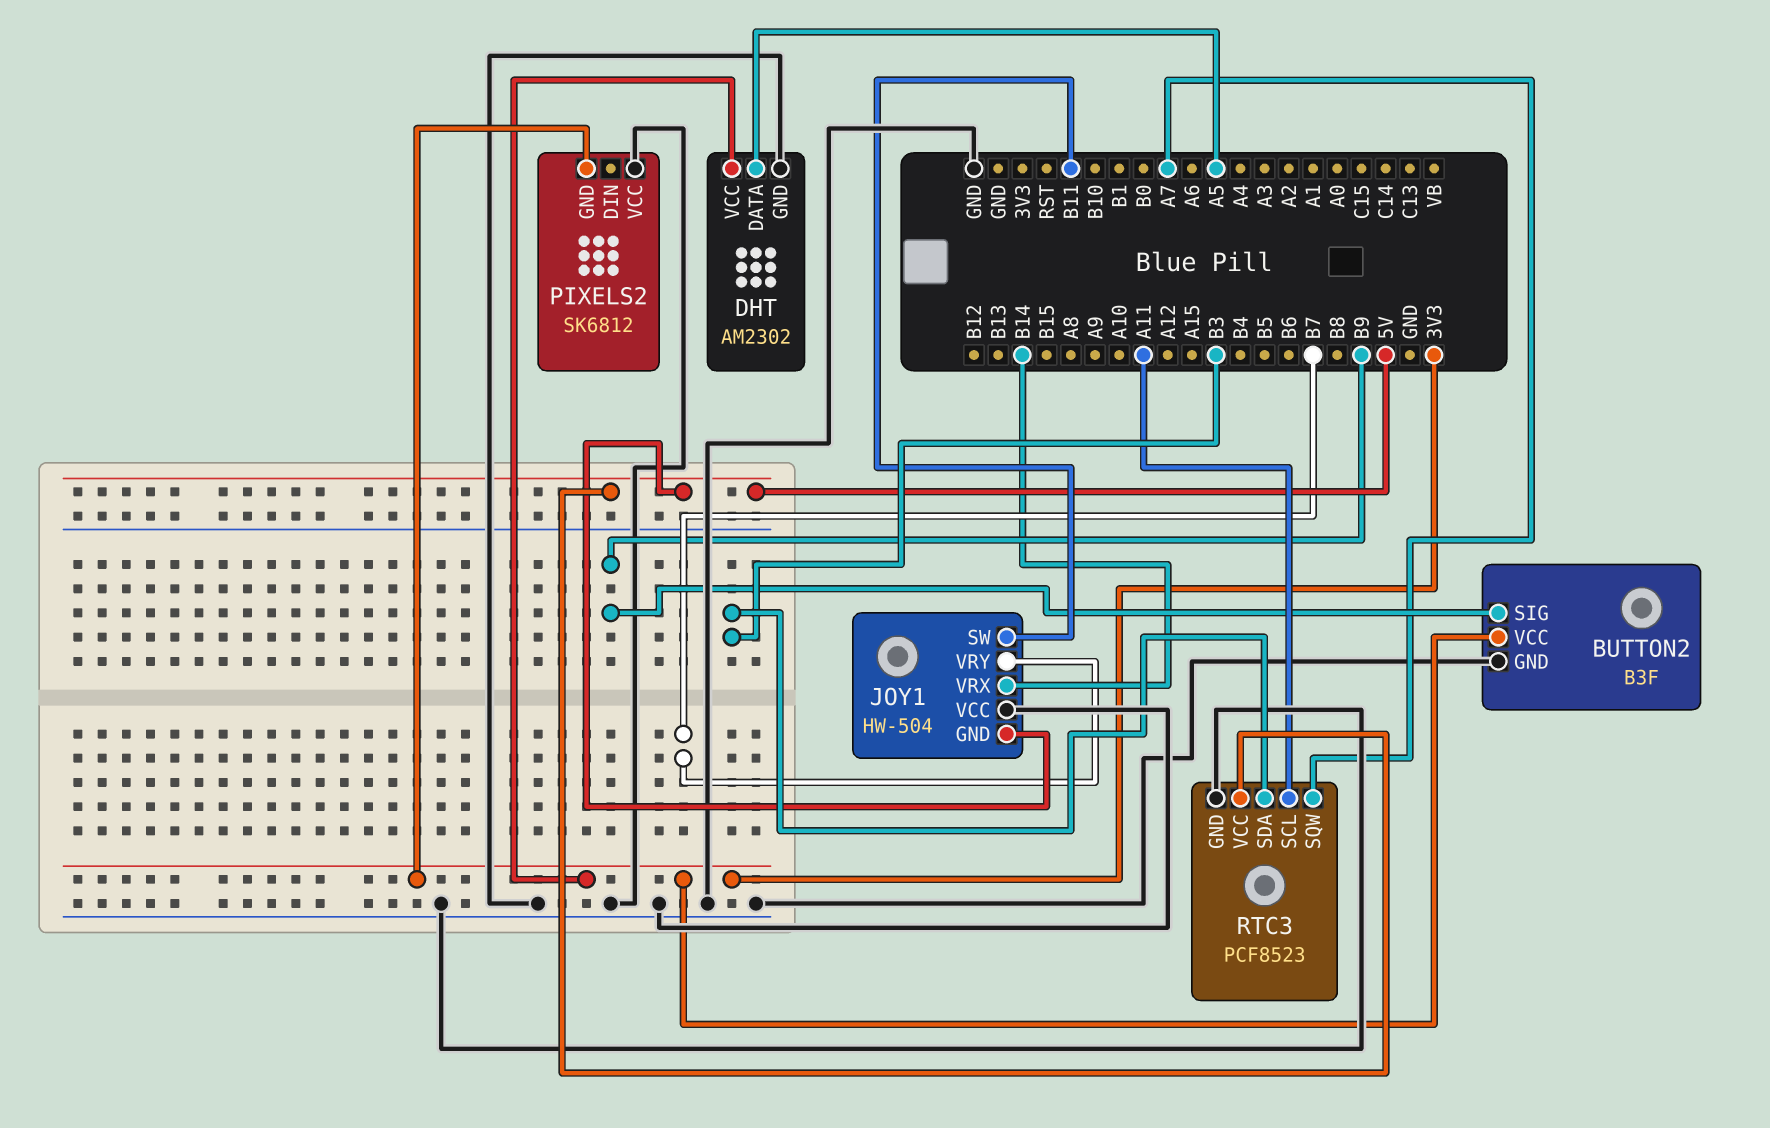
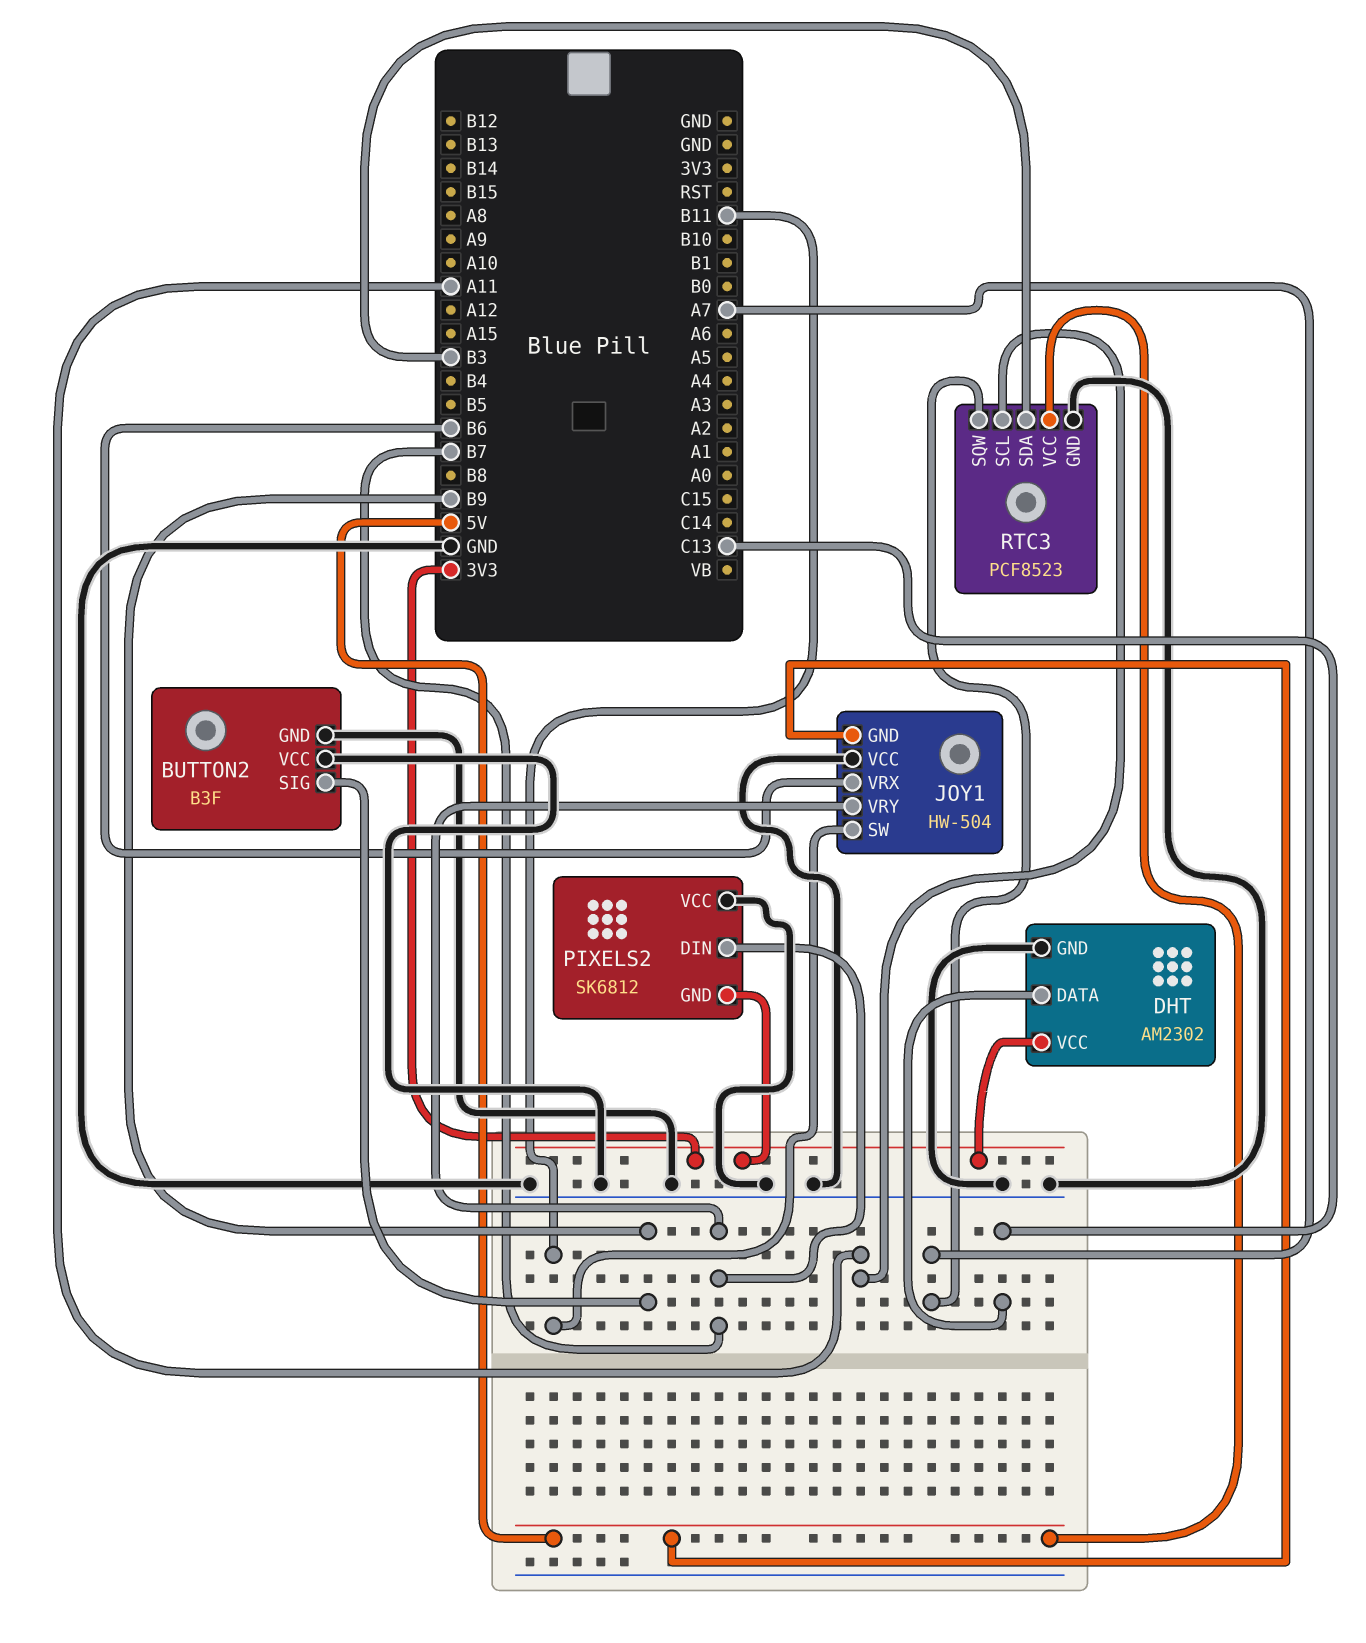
BUTTON2 pin VCC: 3V3 -> GND
DHT pin DATA: A5 -> C13
JOY1 pin VRX: B14 -> B6
PIXELS2 pin DIN: none -> B7

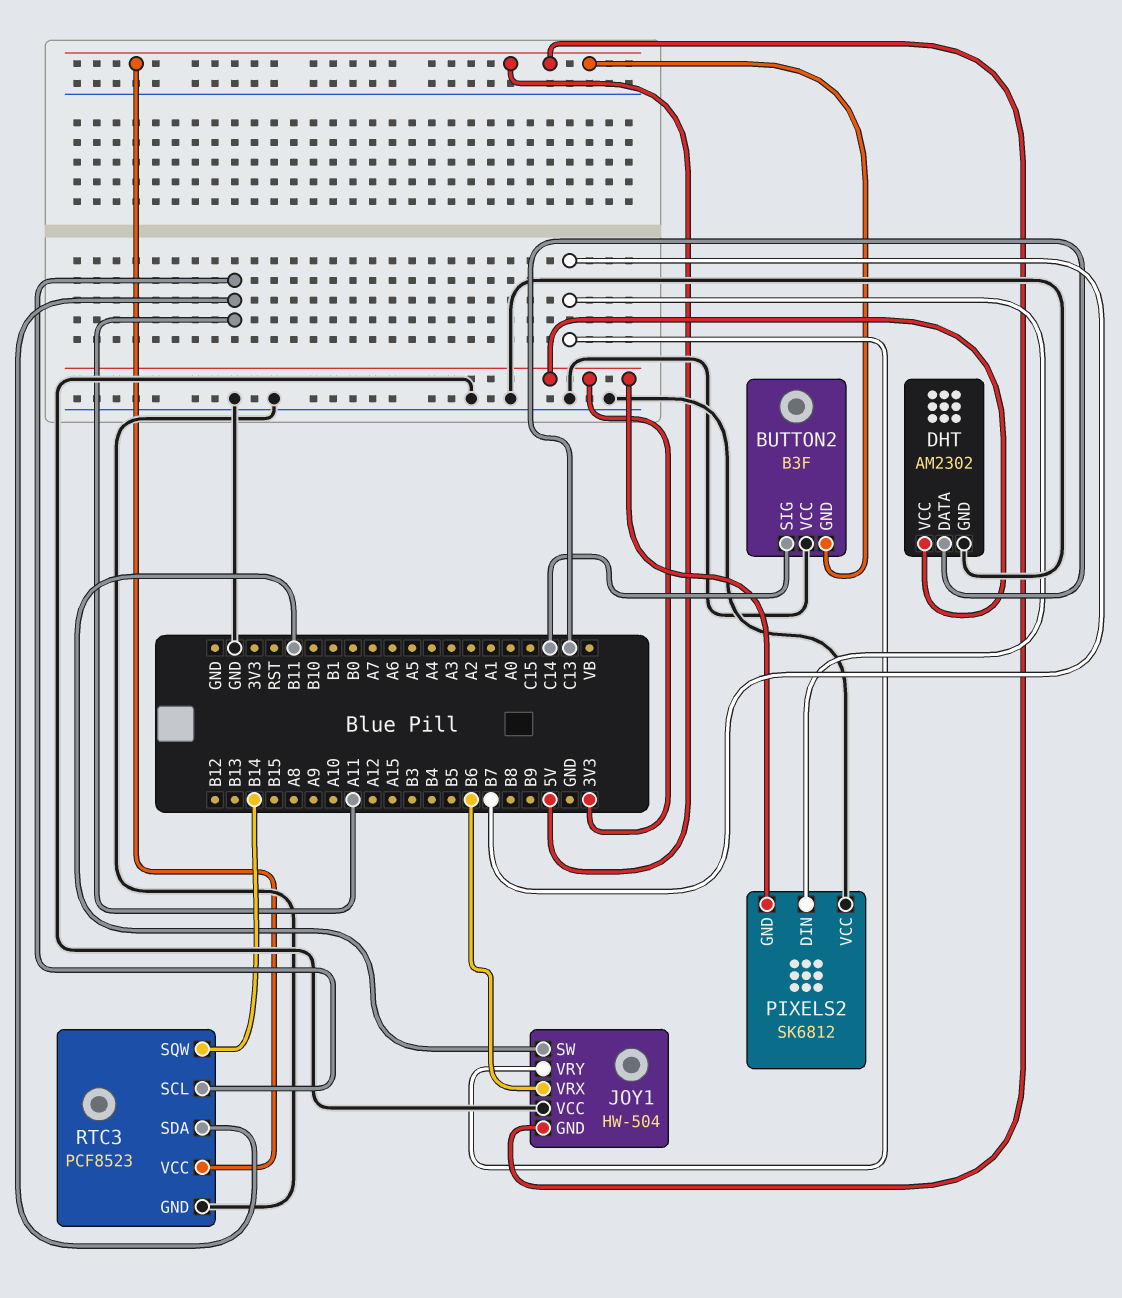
BUTTON2 pin GND: GND -> 5V
BUTTON2 pin SIG: B9 -> C14
RTC3 pin SDA: B3 -> A11
RTC3 pin SQW: A7 -> B14

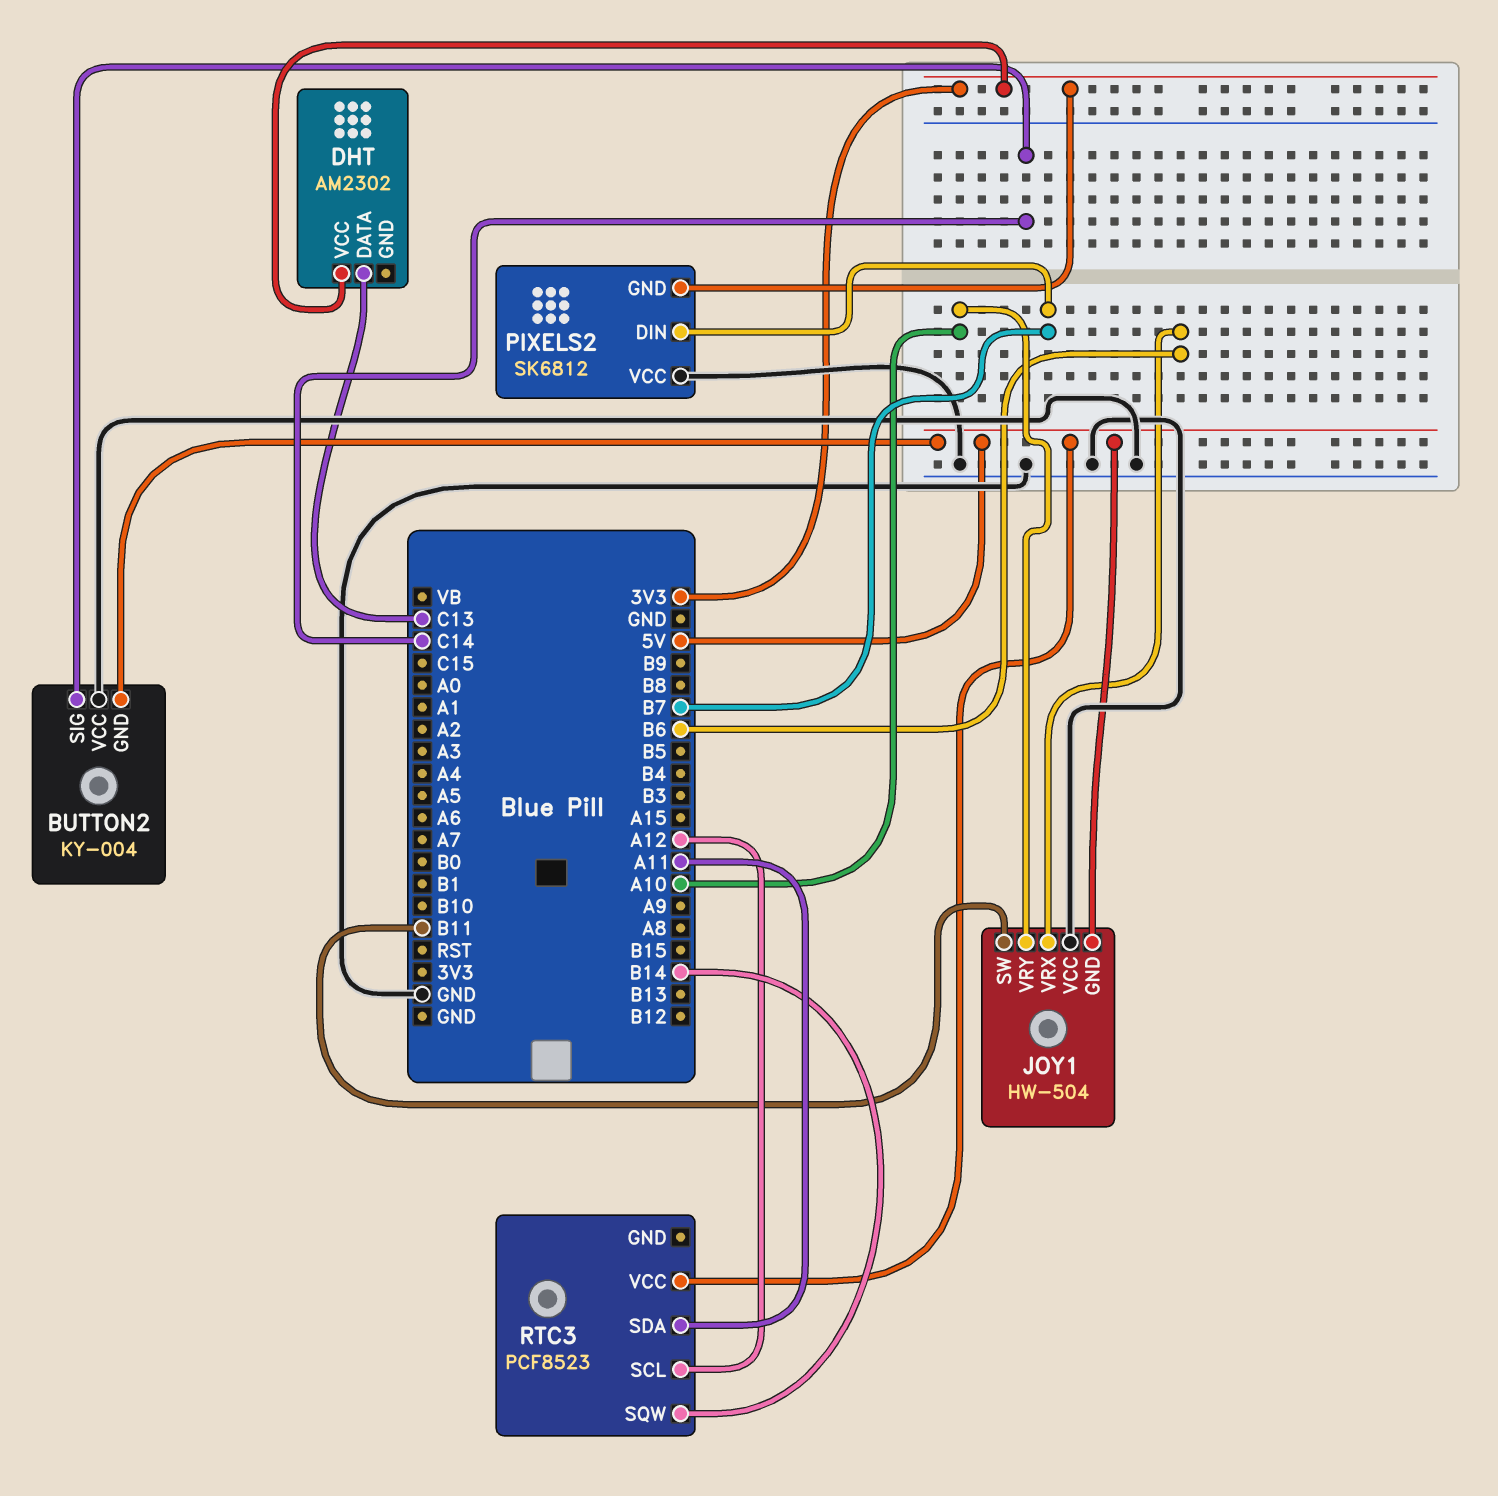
BUTTON2: B3F -> KY-004
DHT pin GND: GND -> none
JOY1 pin VRY: B7 -> A10
RTC3 pin GND: GND -> none
RTC3 pin SCL: A11 -> A12

